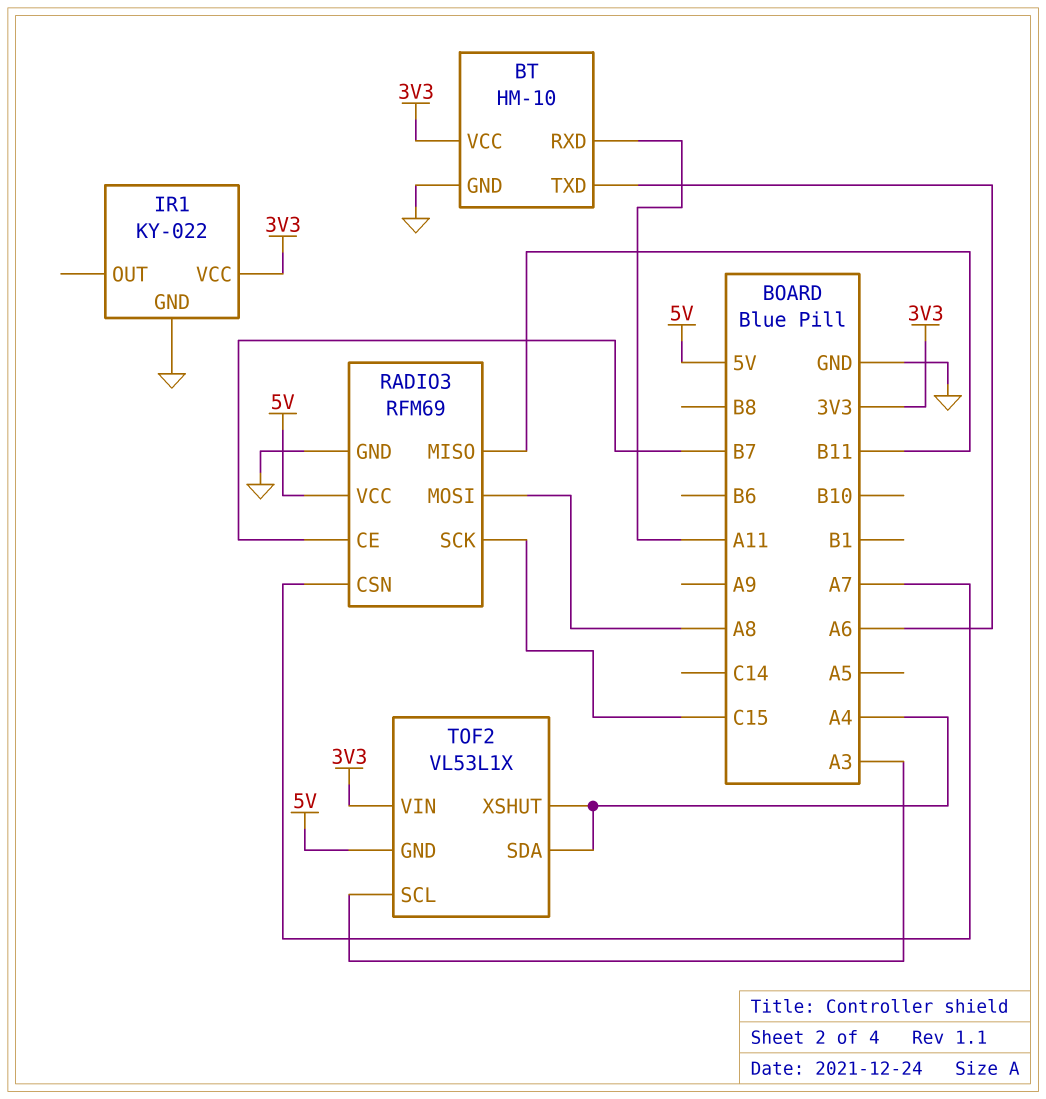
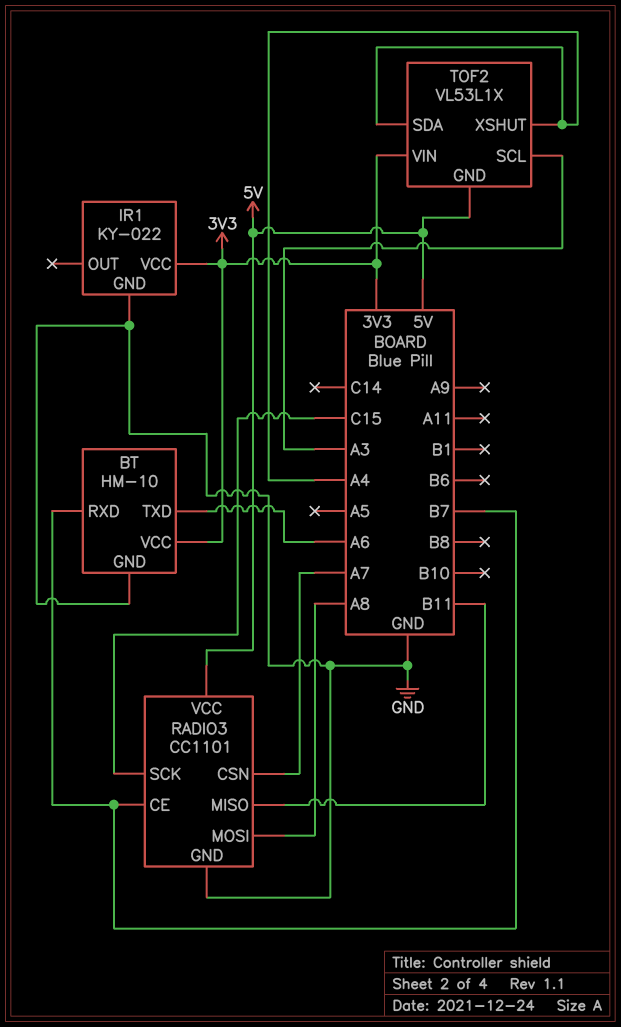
BT pin RXD: A11 -> B7
RADIO3: RFM69 -> CC1101

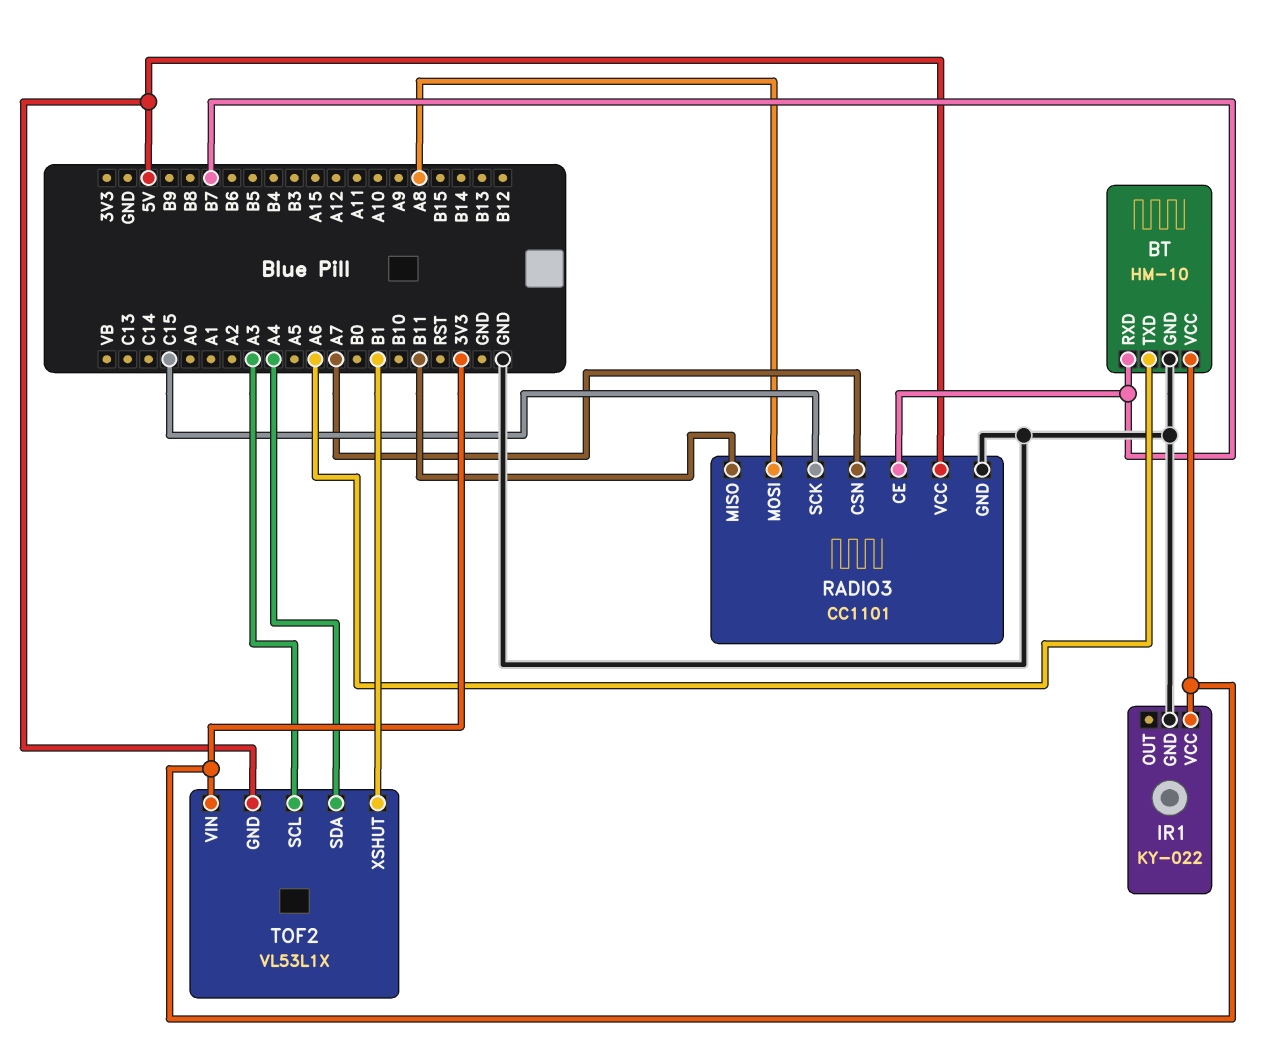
TOF2 pin XSHUT: A4 -> B1

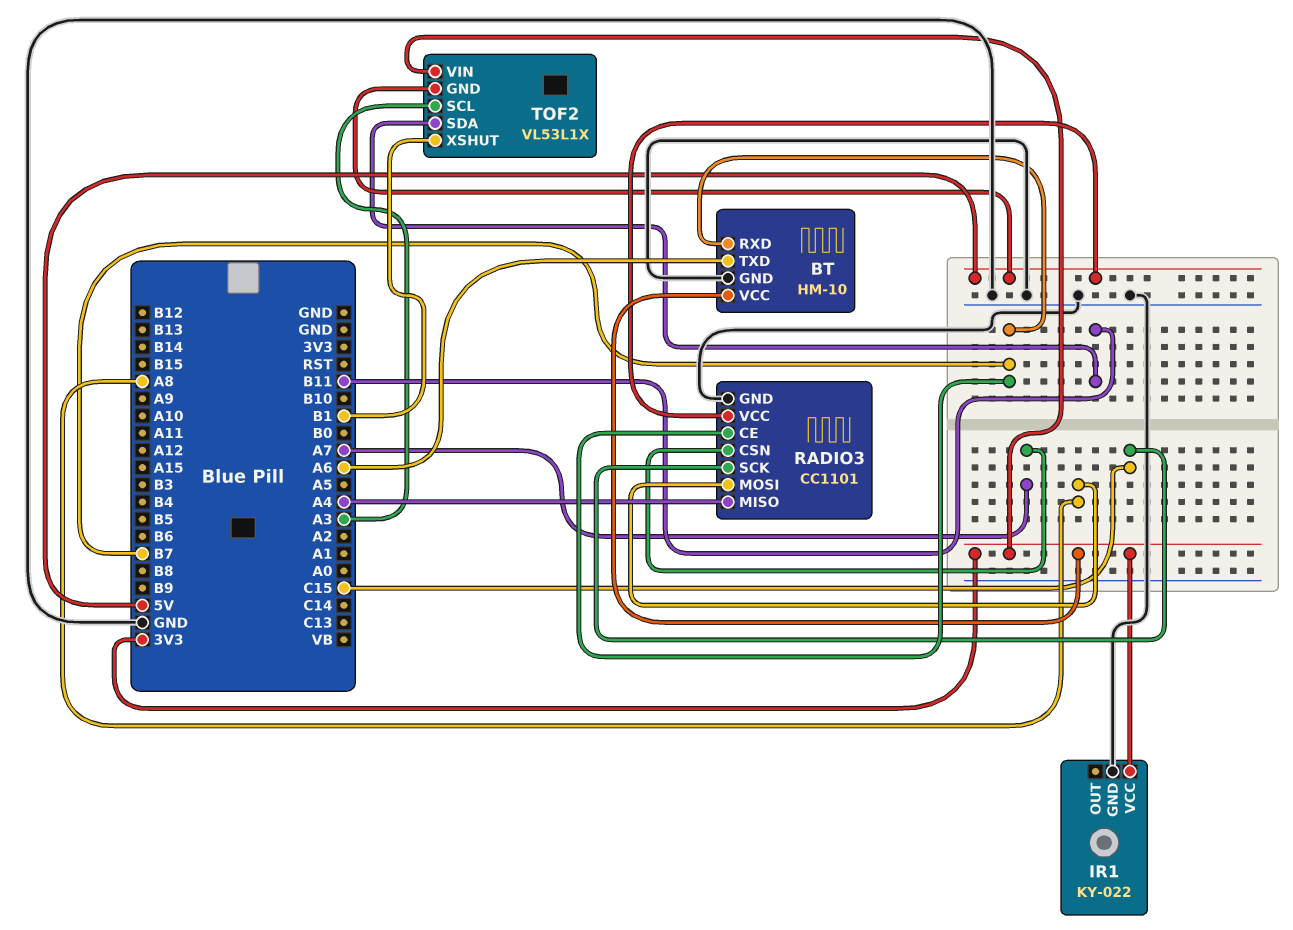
RADIO3 pin MISO: B11 -> A4
TOF2 pin SDA: A4 -> B11

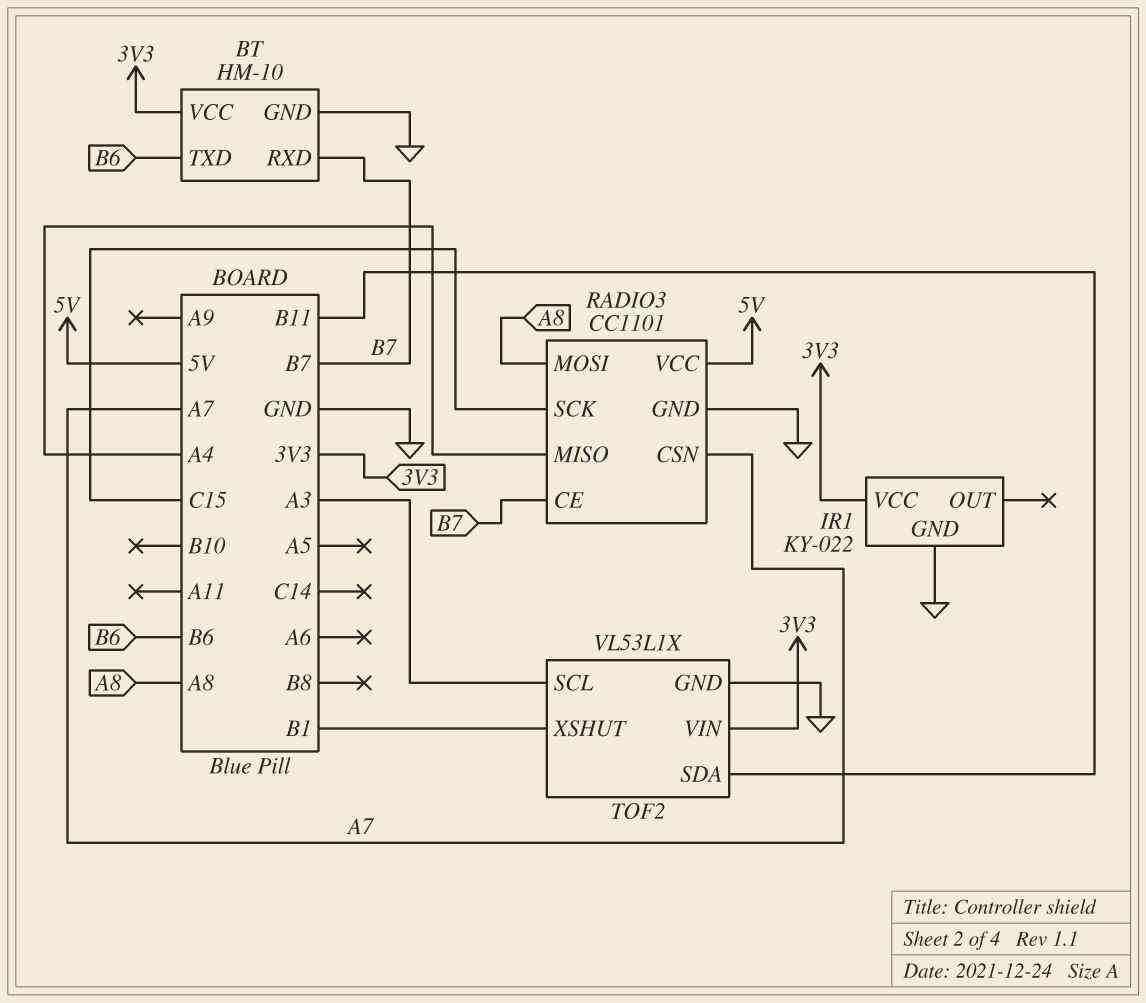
BT pin TXD: A6 -> B6
TOF2 pin GND: 5V -> GND

